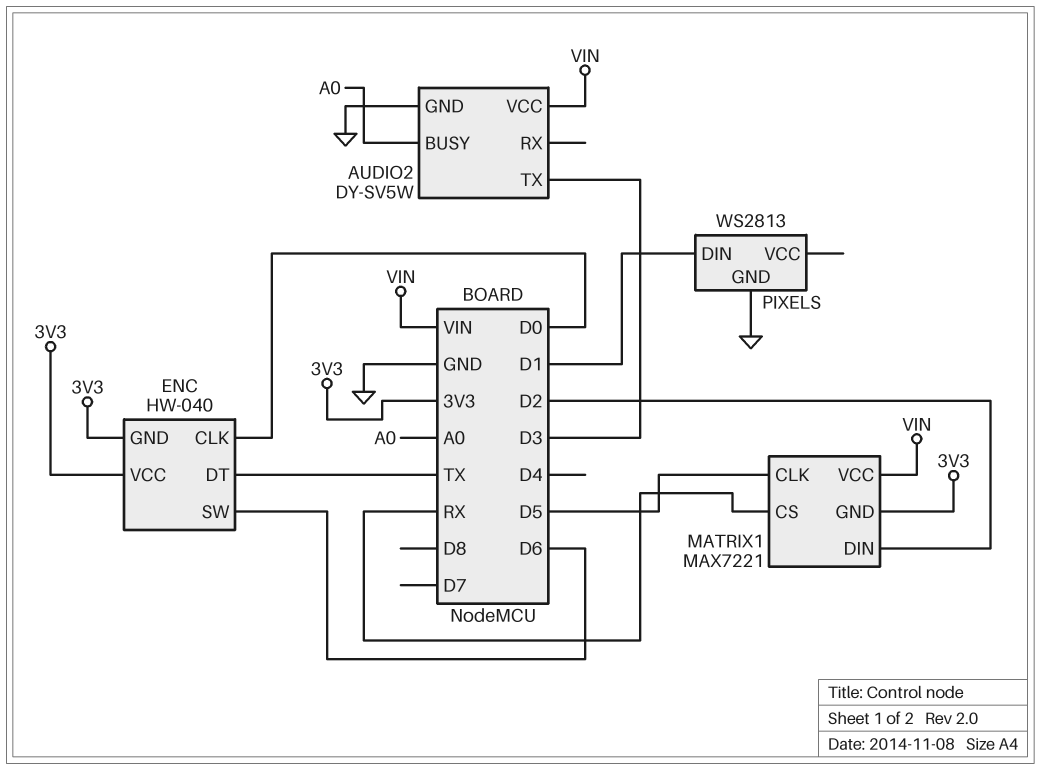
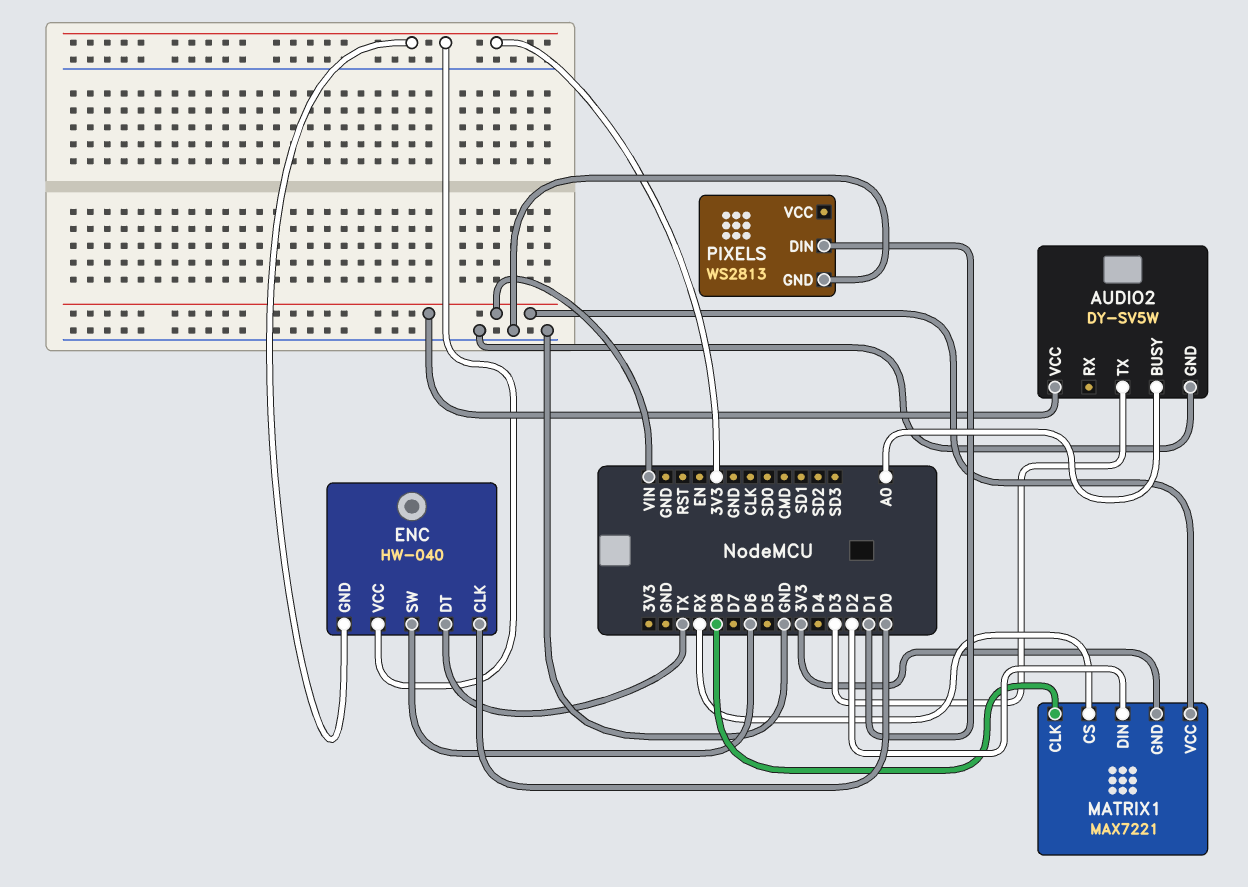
MATRIX1 pin CLK: D5 -> D8

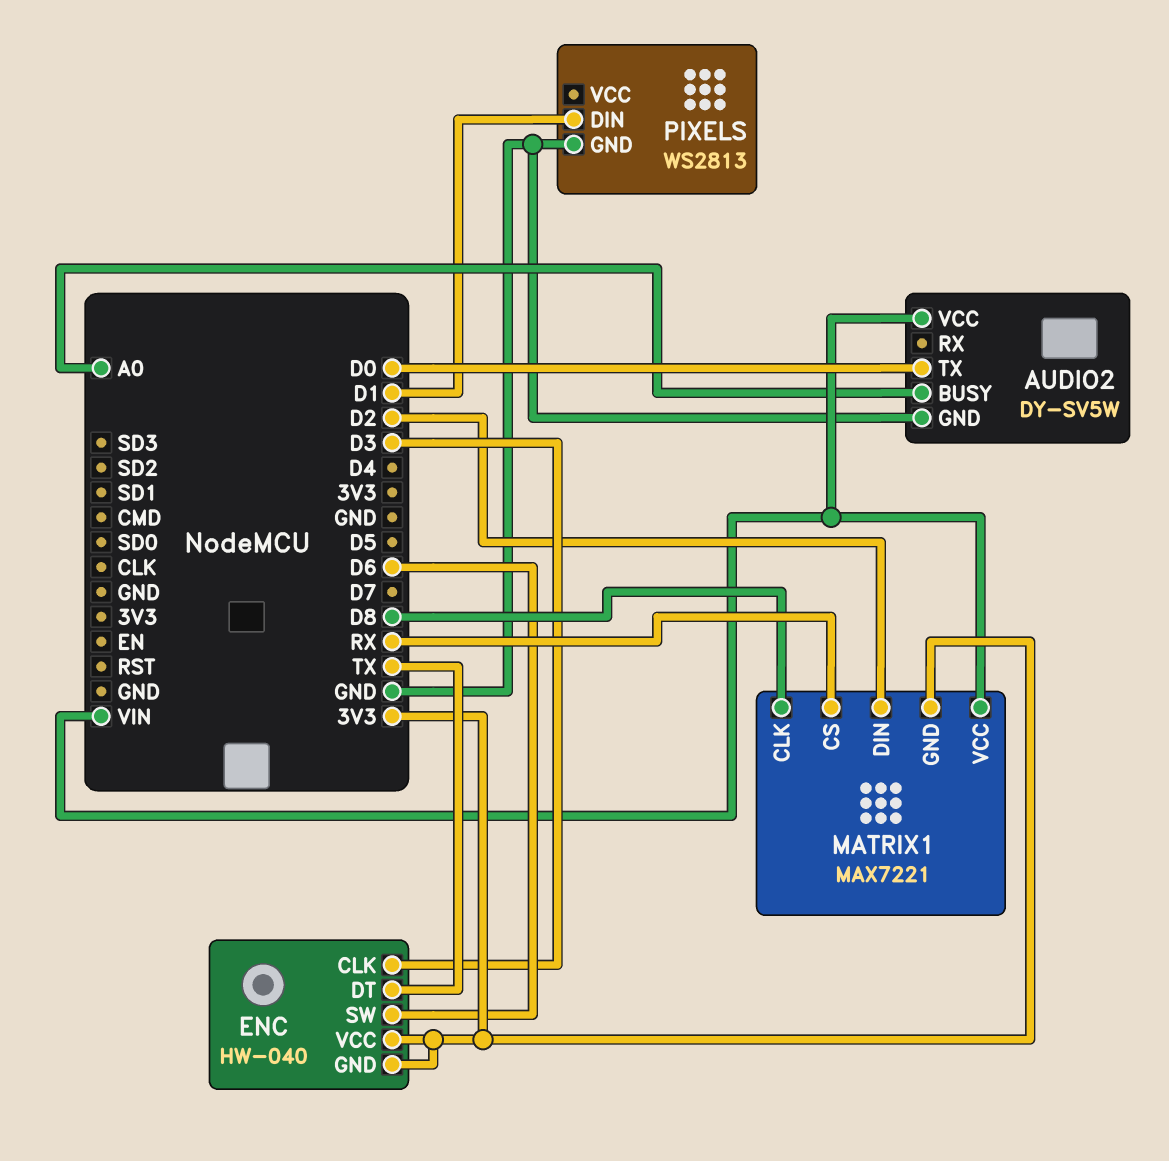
AUDIO2 pin TX: D3 -> D0
ENC pin CLK: D0 -> D3

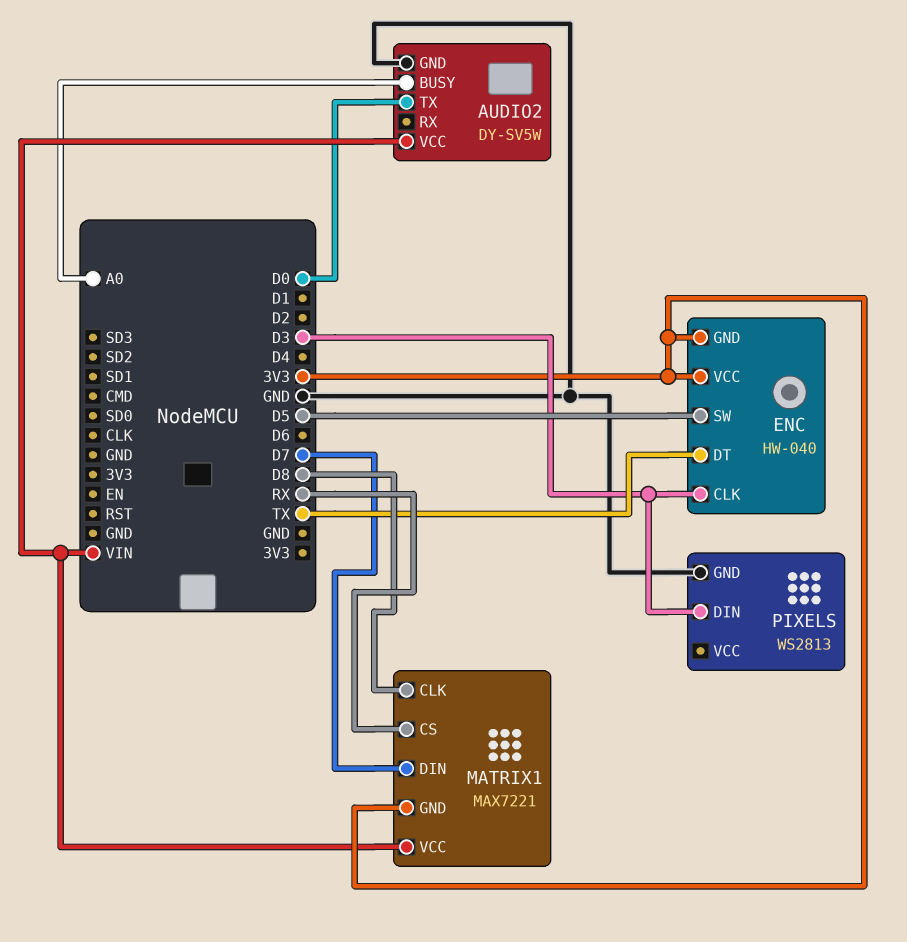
ENC pin SW: D6 -> D5
MATRIX1 pin DIN: D2 -> D7
PIXELS pin DIN: D1 -> D3

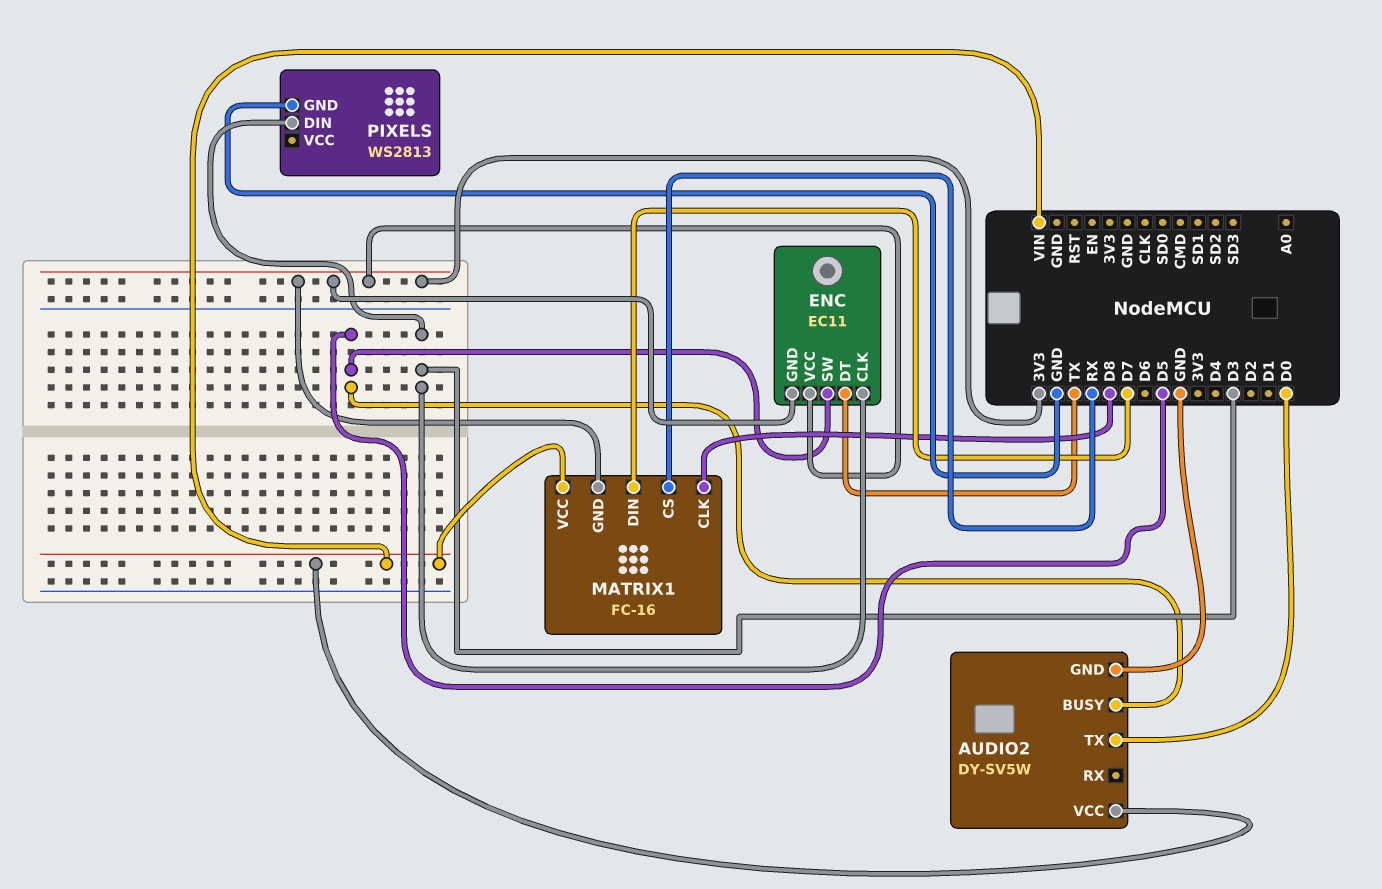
AUDIO2 pin BUSY: A0 -> D5
ENC: HW-040 -> EC11
MATRIX1: MAX7221 -> FC-16

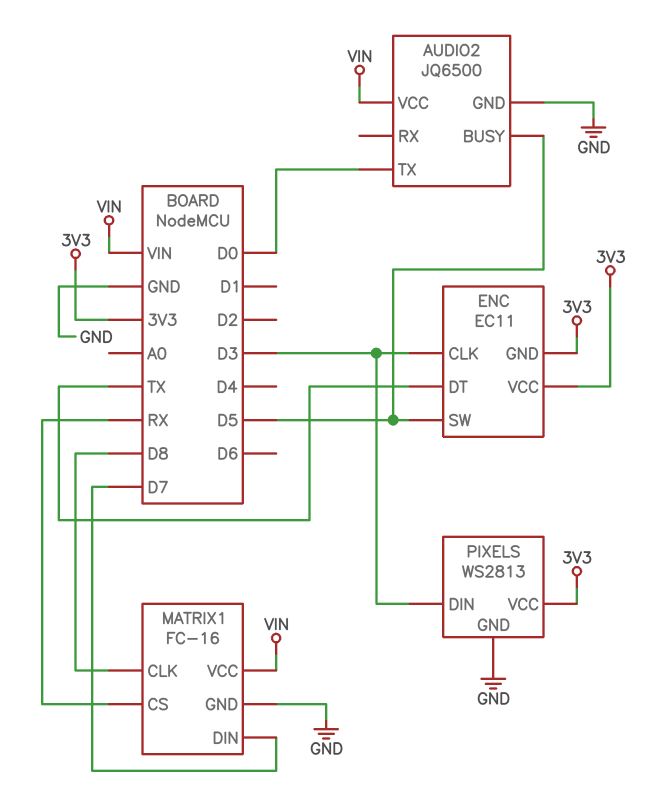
AUDIO2: DY-SV5W -> JQ6500
MATRIX1 pin GND: 3V3 -> GND
PIXELS pin VCC: none -> 3V3

